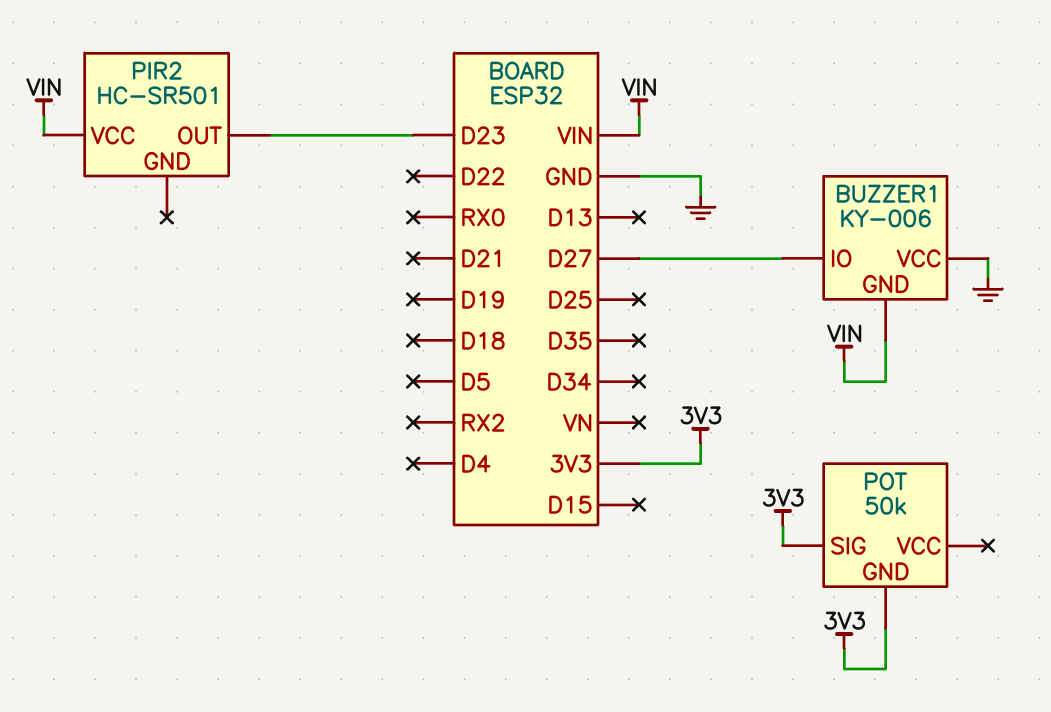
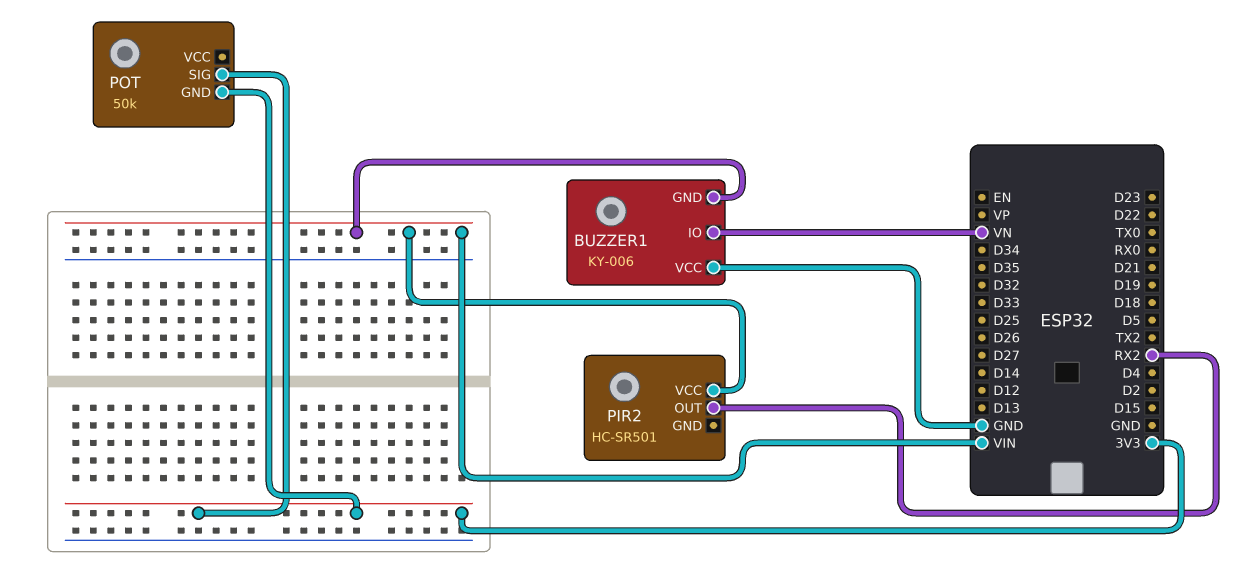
BUZZER1 pin IO: D27 -> VN
PIR2 pin OUT: D23 -> RX2

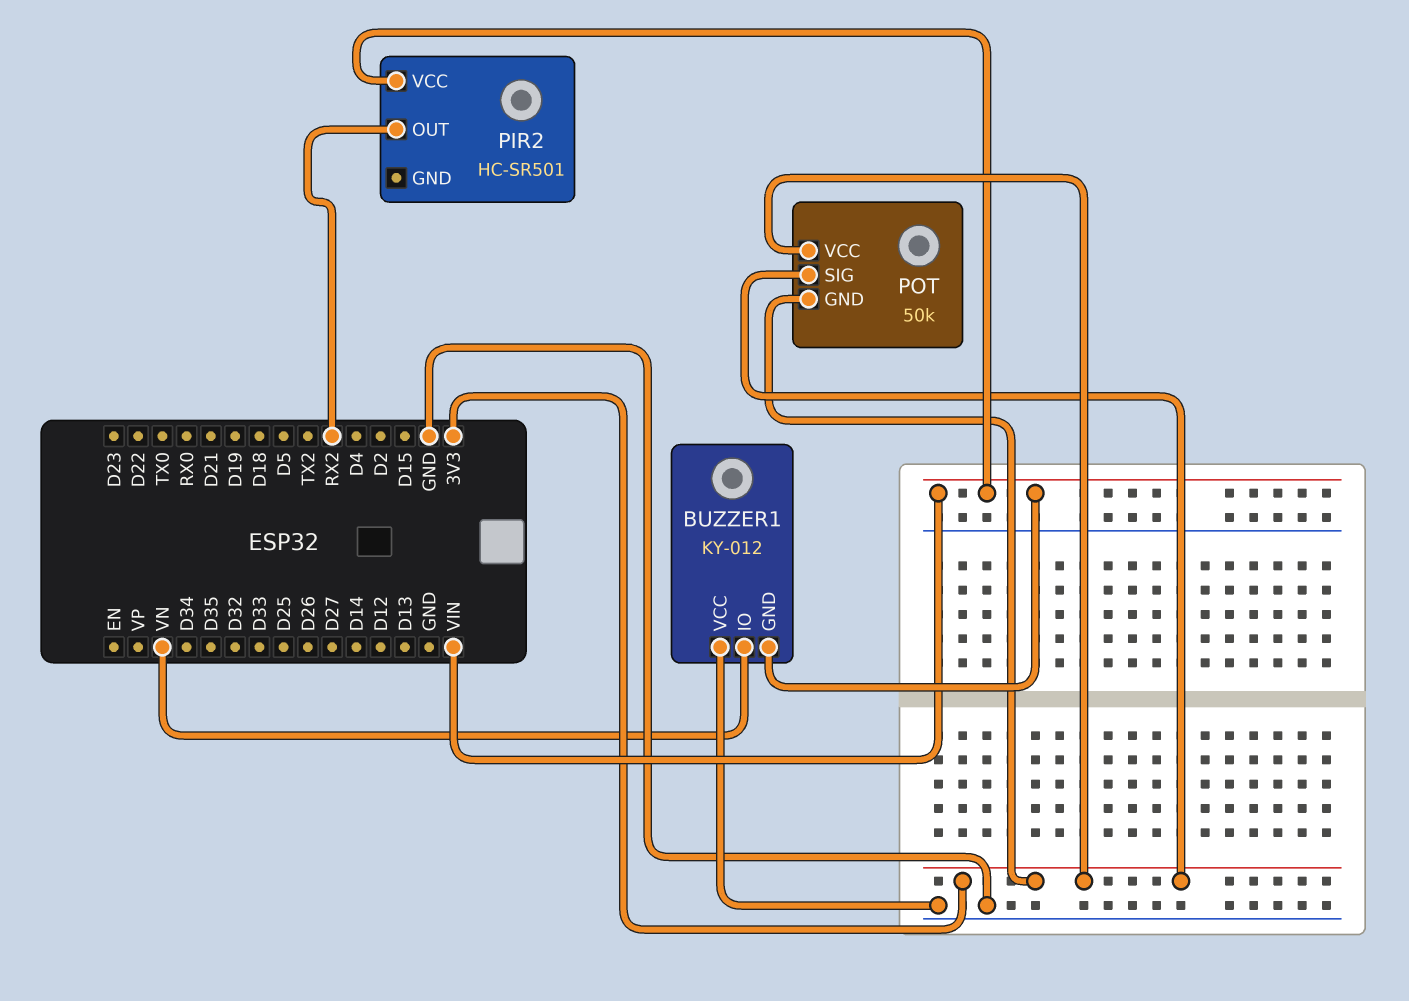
BUZZER1: KY-006 -> KY-012
POT pin VCC: none -> 3V3

